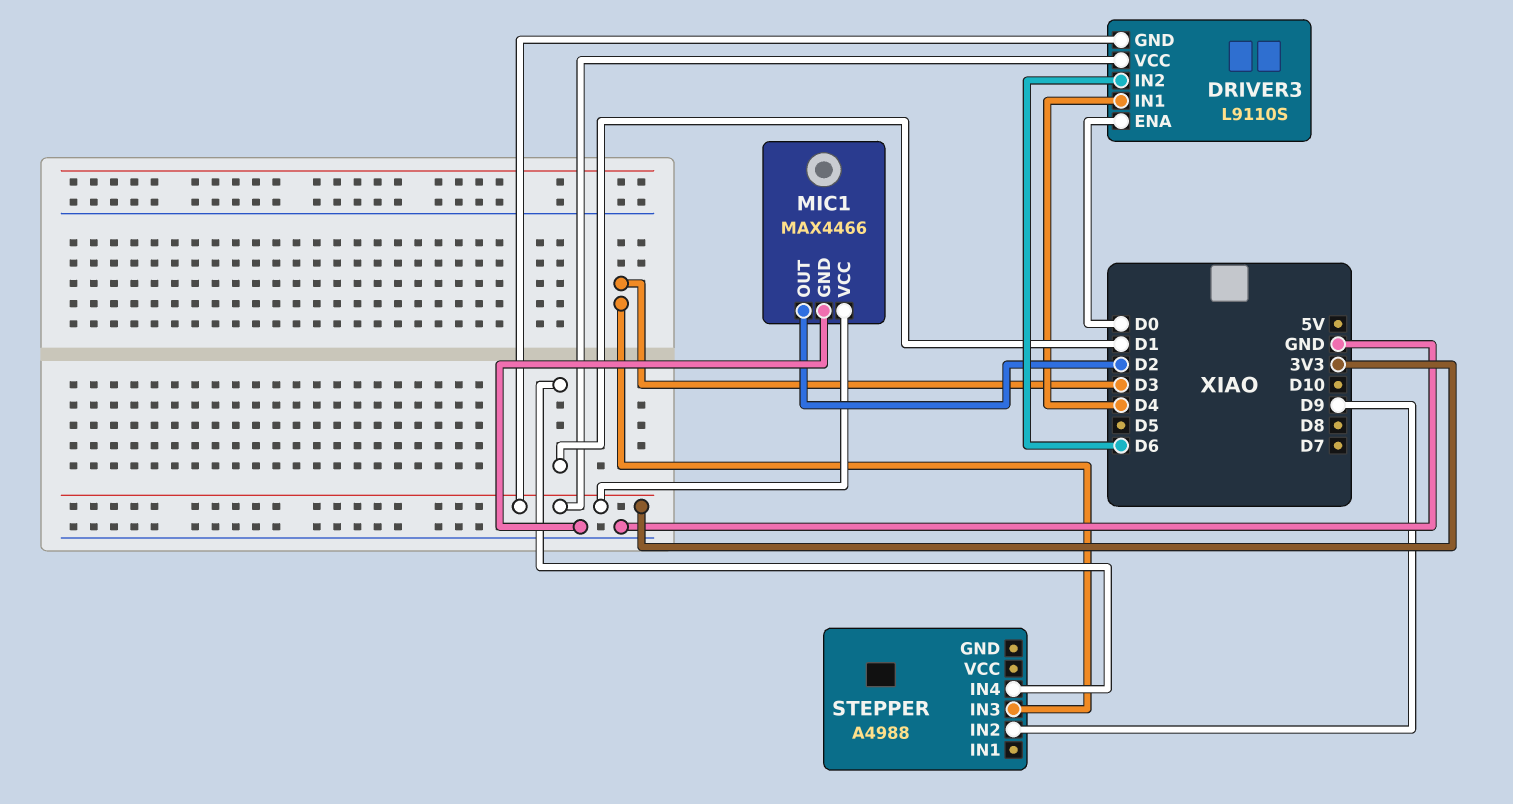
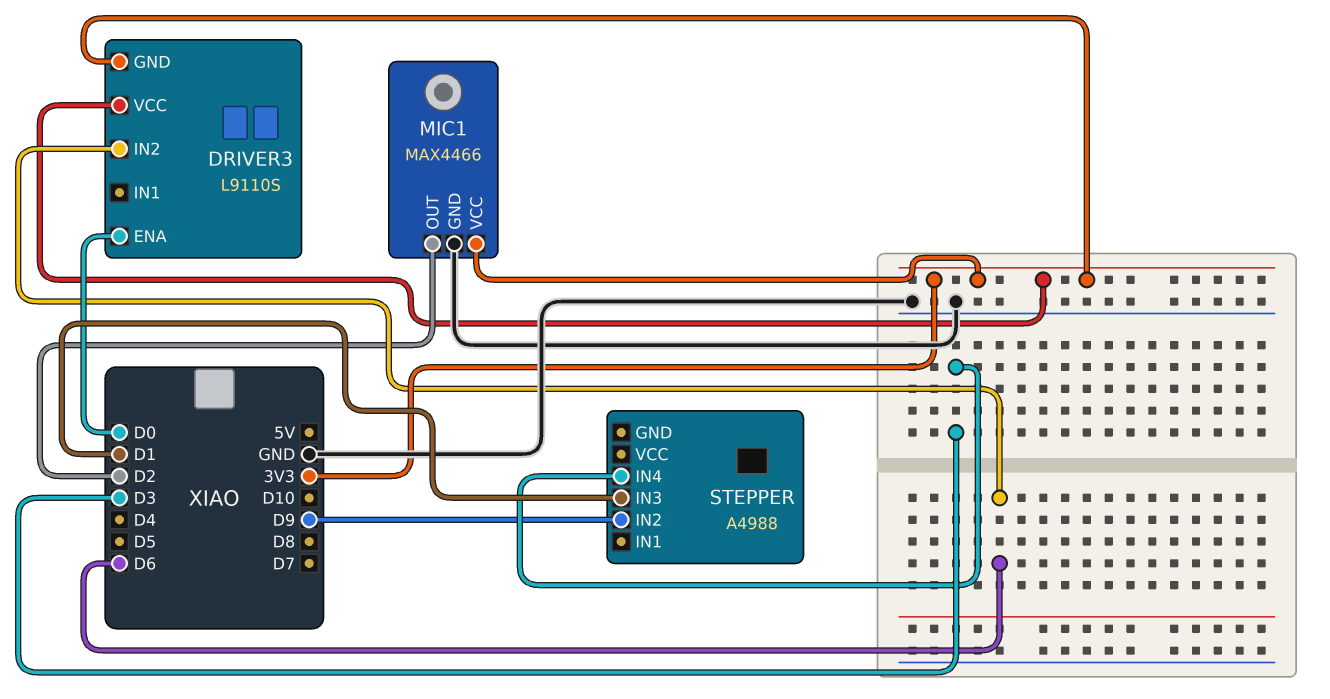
DRIVER3 pin IN1: D4 -> none
STEPPER pin IN3: D3 -> D1
STEPPER pin IN4: D1 -> D3

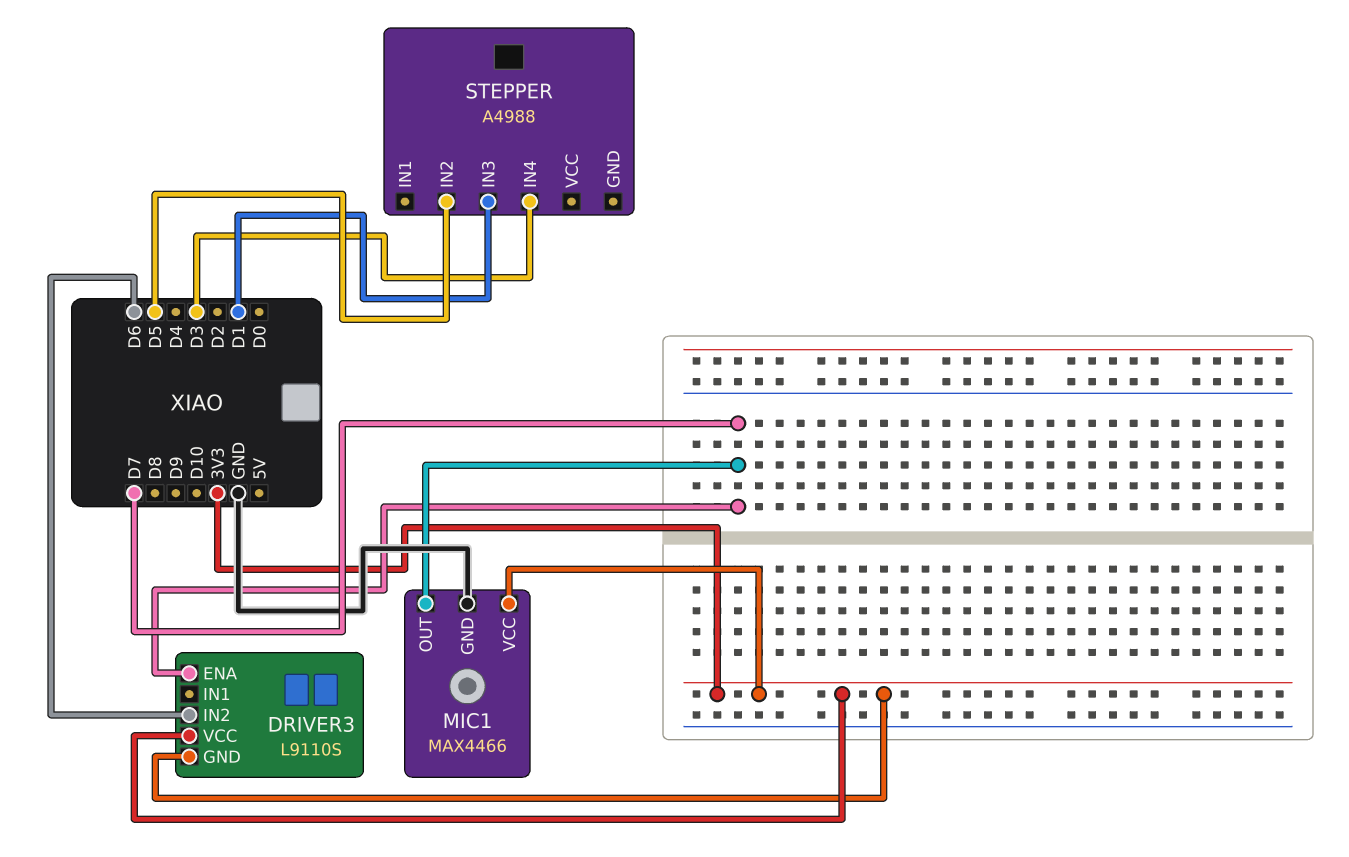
DRIVER3 pin ENA: D0 -> D7
MIC1 pin OUT: D2 -> D7
STEPPER pin IN2: D9 -> D5

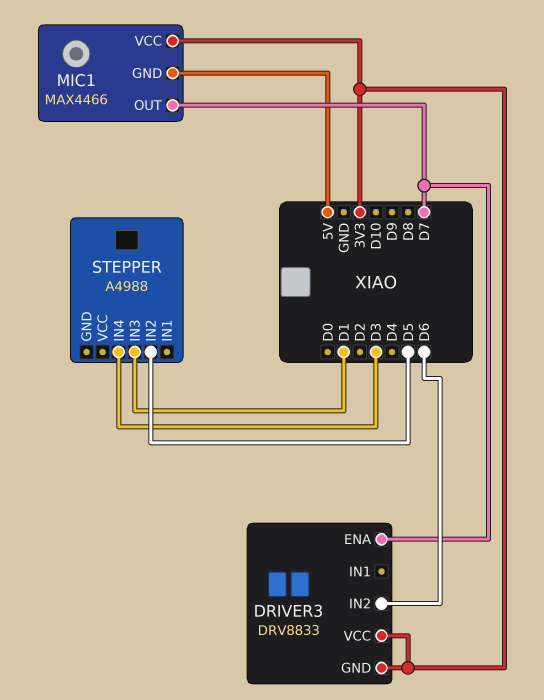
DRIVER3: L9110S -> DRV8833
MIC1 pin GND: GND -> 5V

